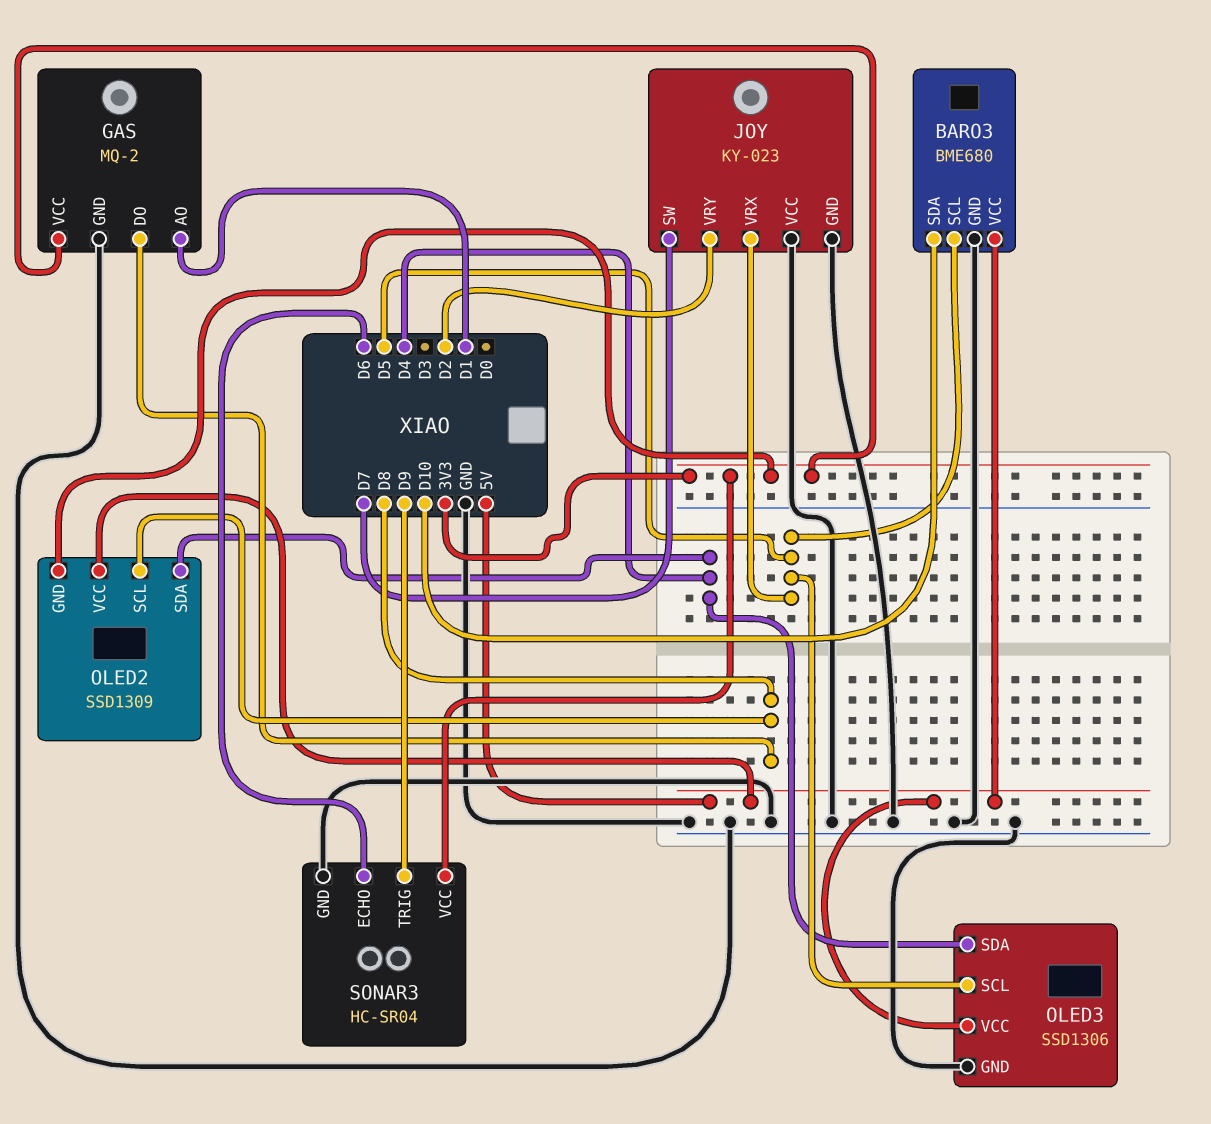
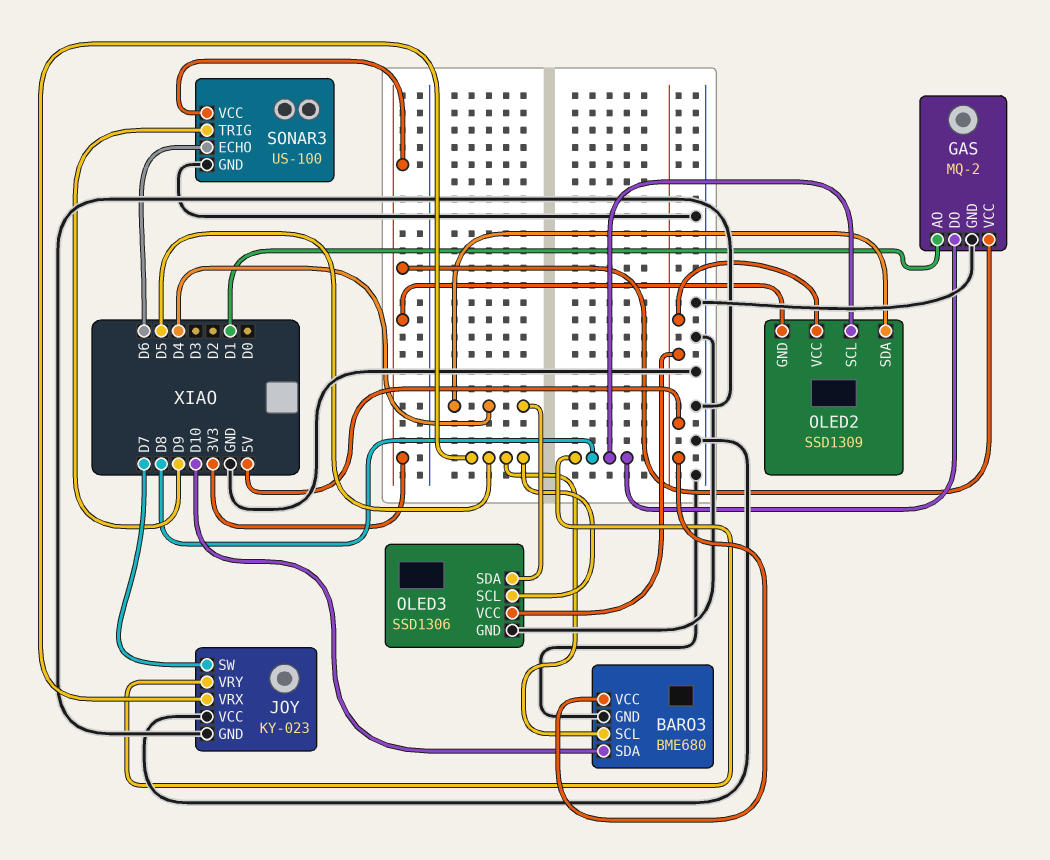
JOY pin VRY: D2 -> D8
SONAR3: HC-SR04 -> US-100

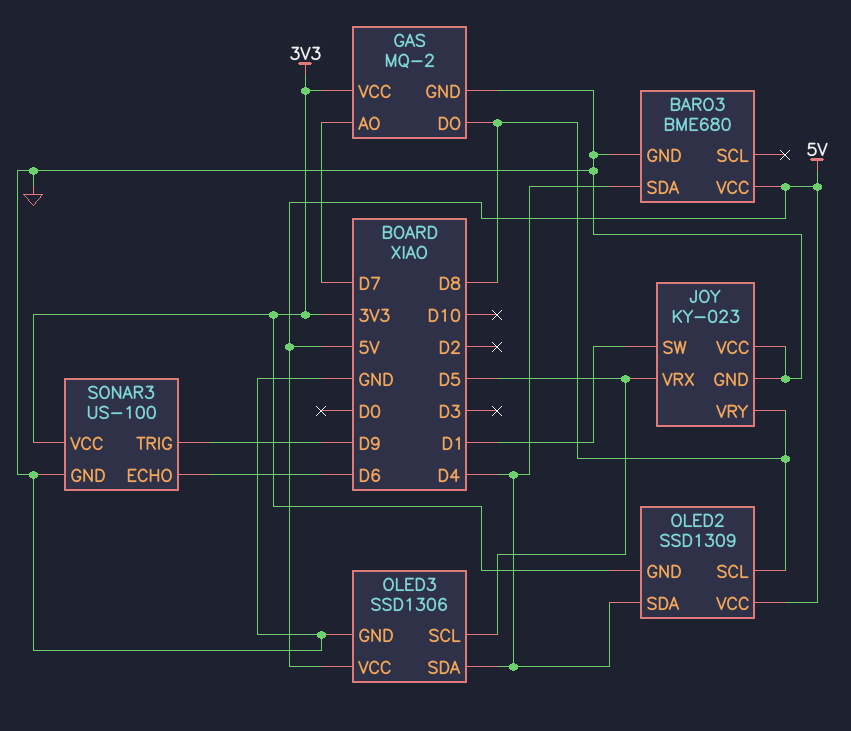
BARO3 pin SCL: D5 -> none
BARO3 pin SDA: D10 -> D4
GAS pin AO: D1 -> D7
JOY pin SW: D7 -> D1

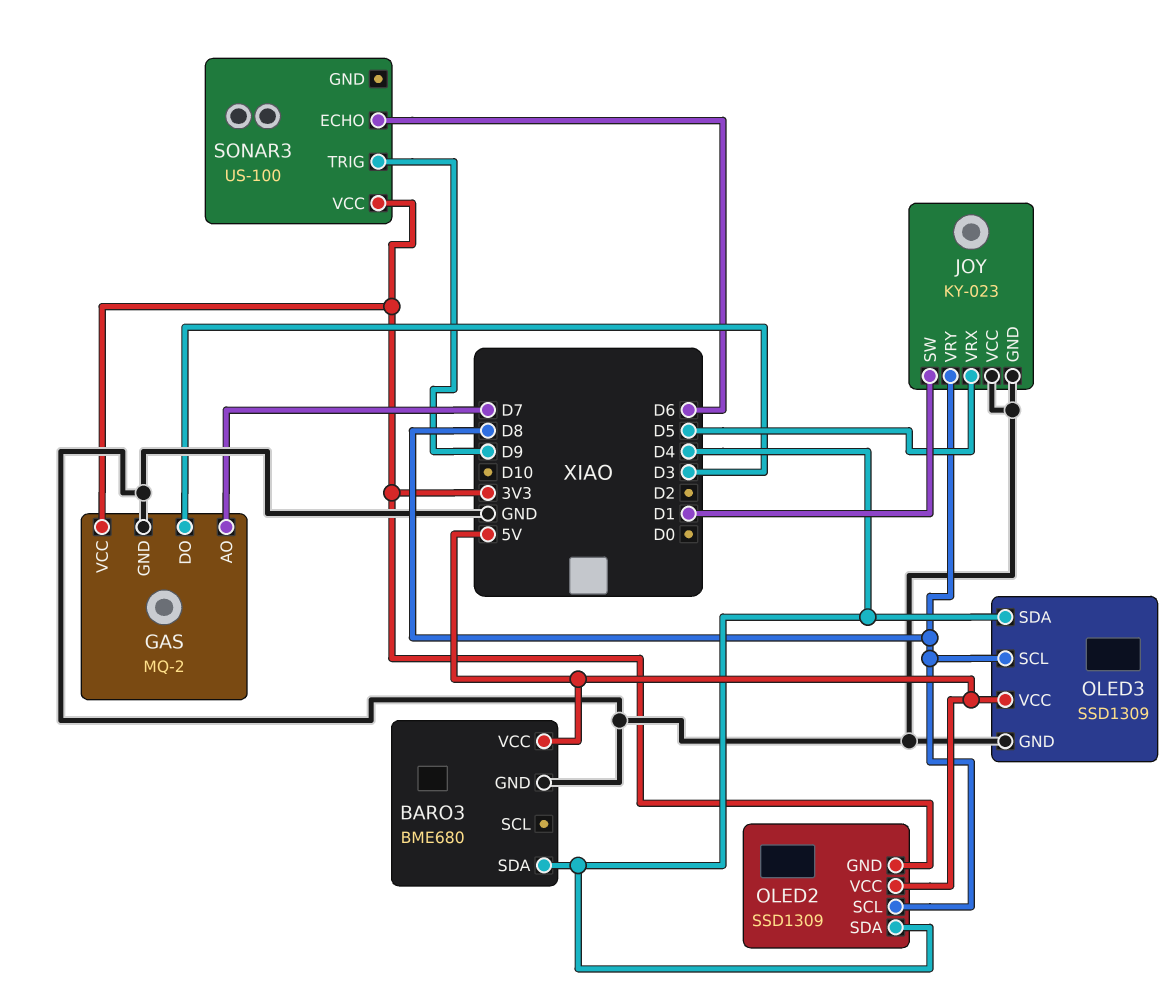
GAS pin DO: D8 -> D3
OLED3: SSD1306 -> SSD1309
OLED3 pin SCL: D5 -> D8
SONAR3 pin GND: GND -> none

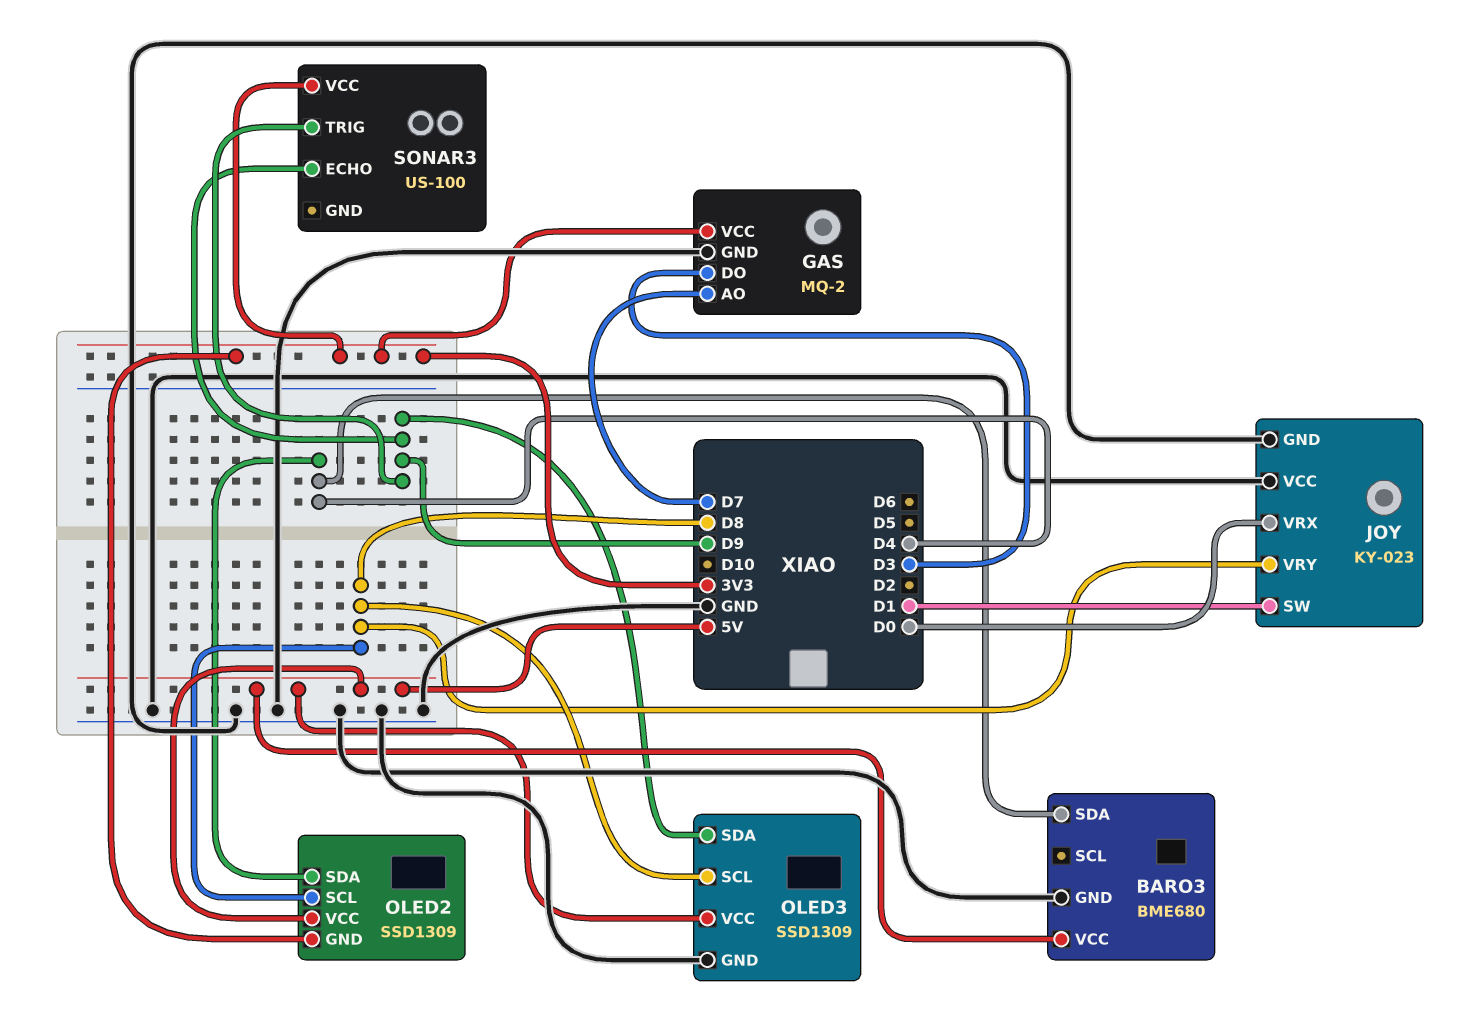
JOY pin VRX: D5 -> D0
OLED3 pin SDA: D4 -> D9
SONAR3 pin ECHO: D6 -> D9

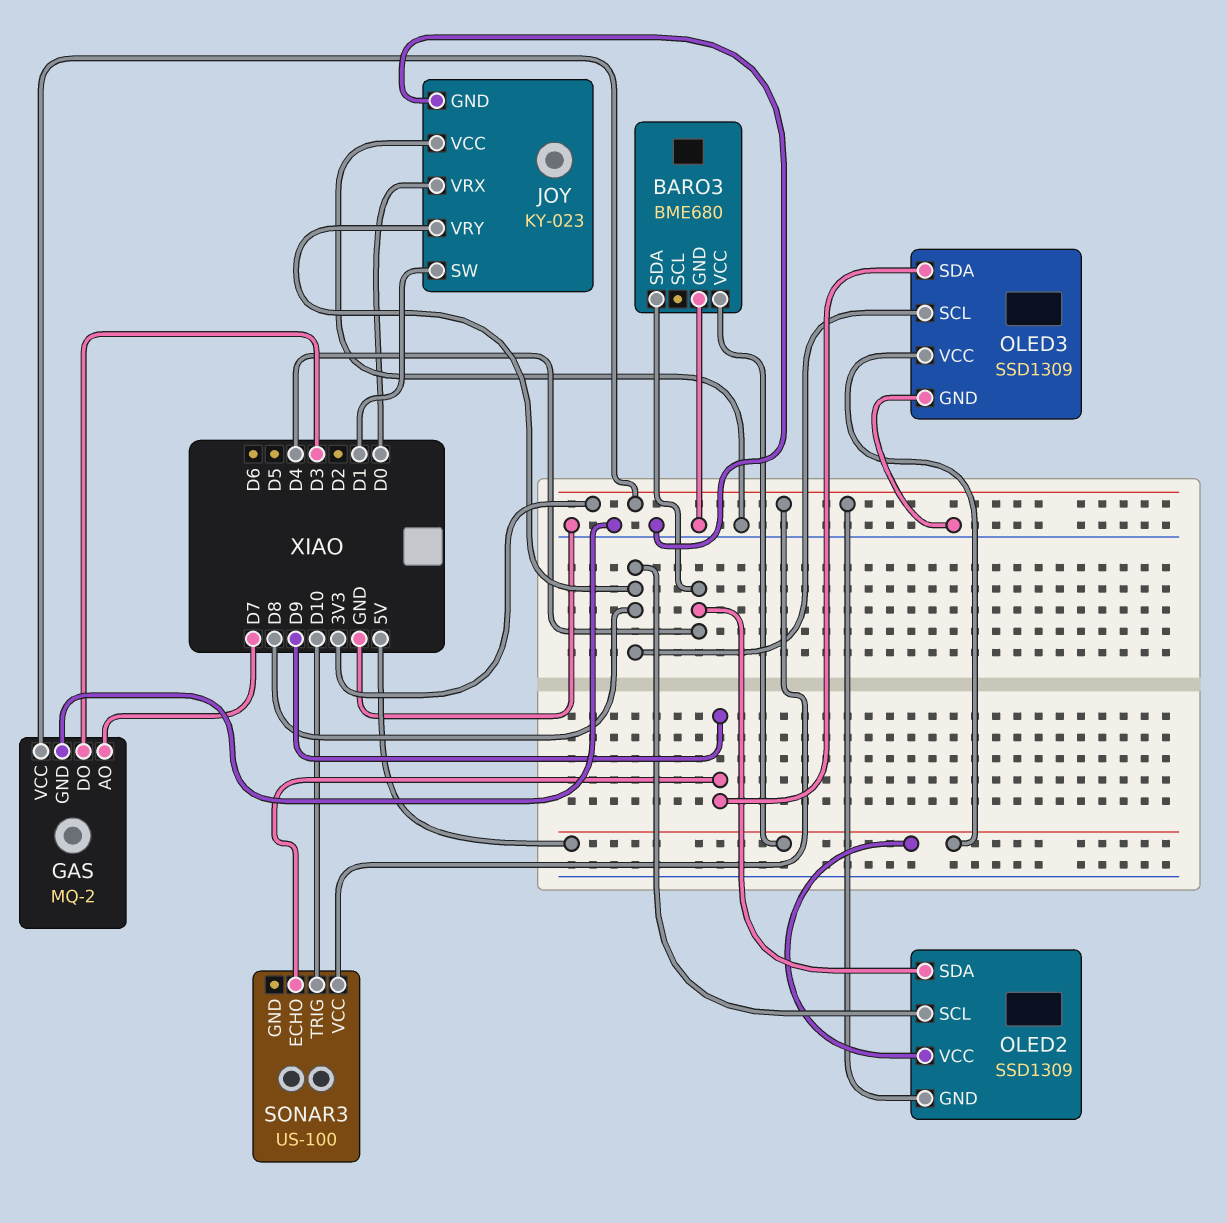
SONAR3 pin TRIG: D9 -> D10

